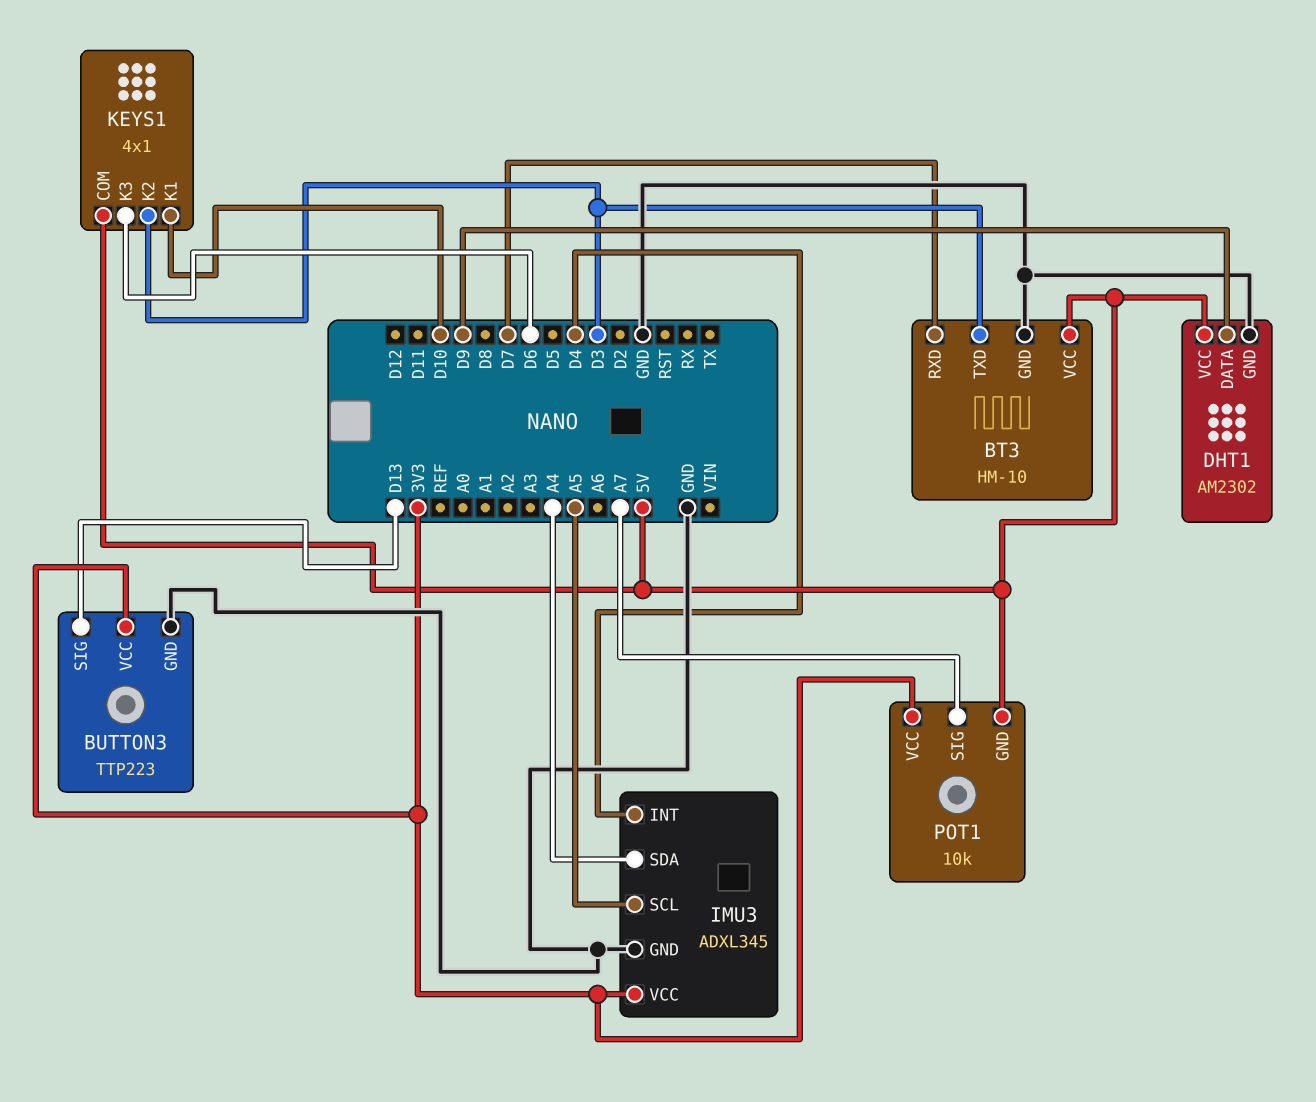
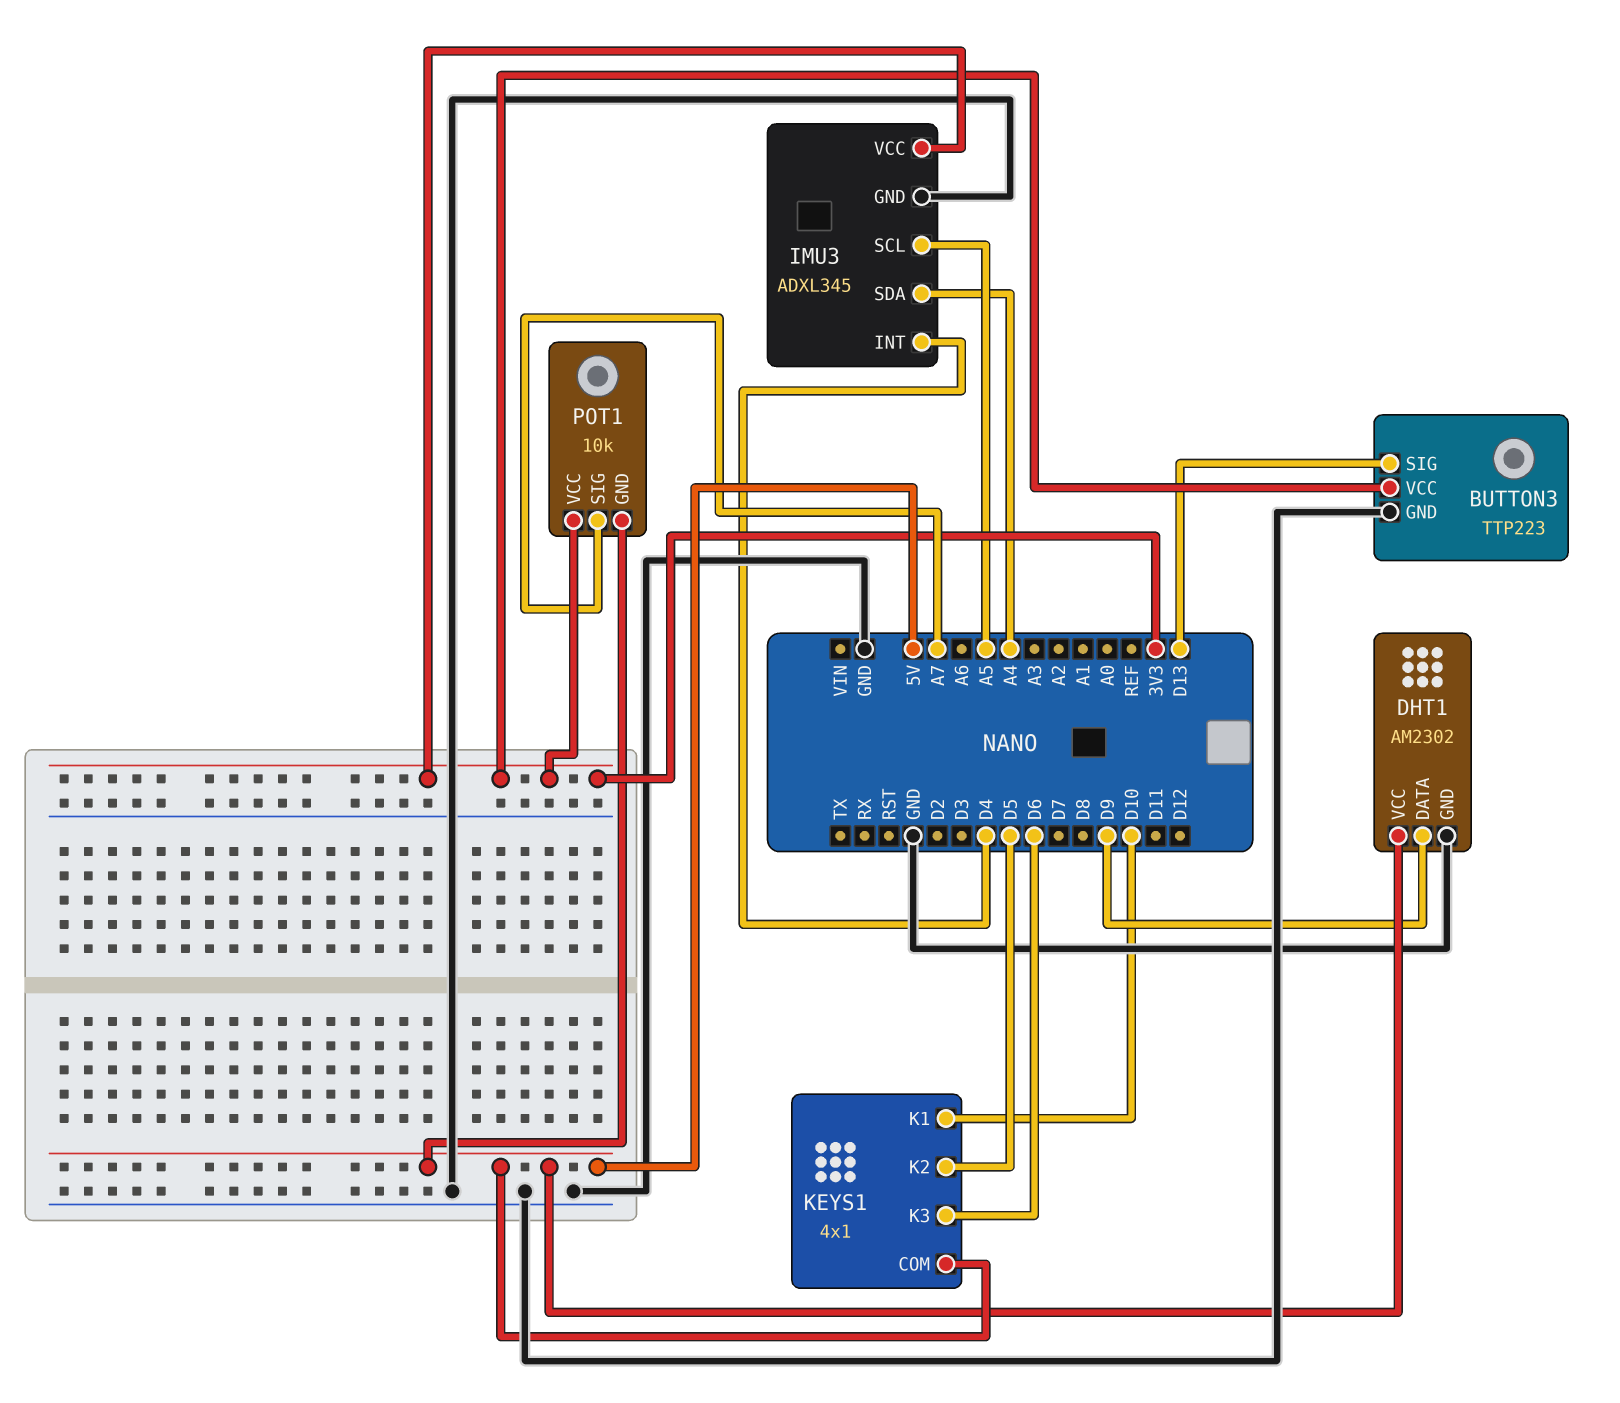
BT3: HM-10 -> none
BT3 pin GND: GND -> none
BT3 pin RXD: D7 -> none
BT3 pin TXD: D3 -> none
BT3 pin VCC: 5V -> none
KEYS1 pin K2: D3 -> D5

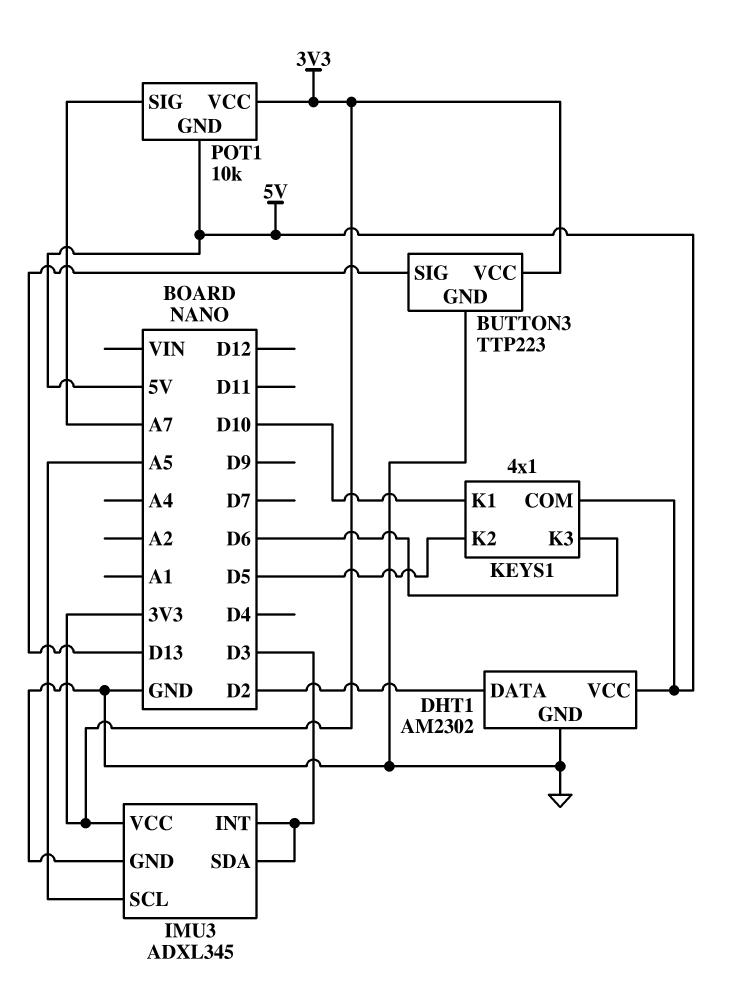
DHT1 pin DATA: D9 -> D2
IMU3 pin INT: D4 -> D3
IMU3 pin SDA: A4 -> D3

